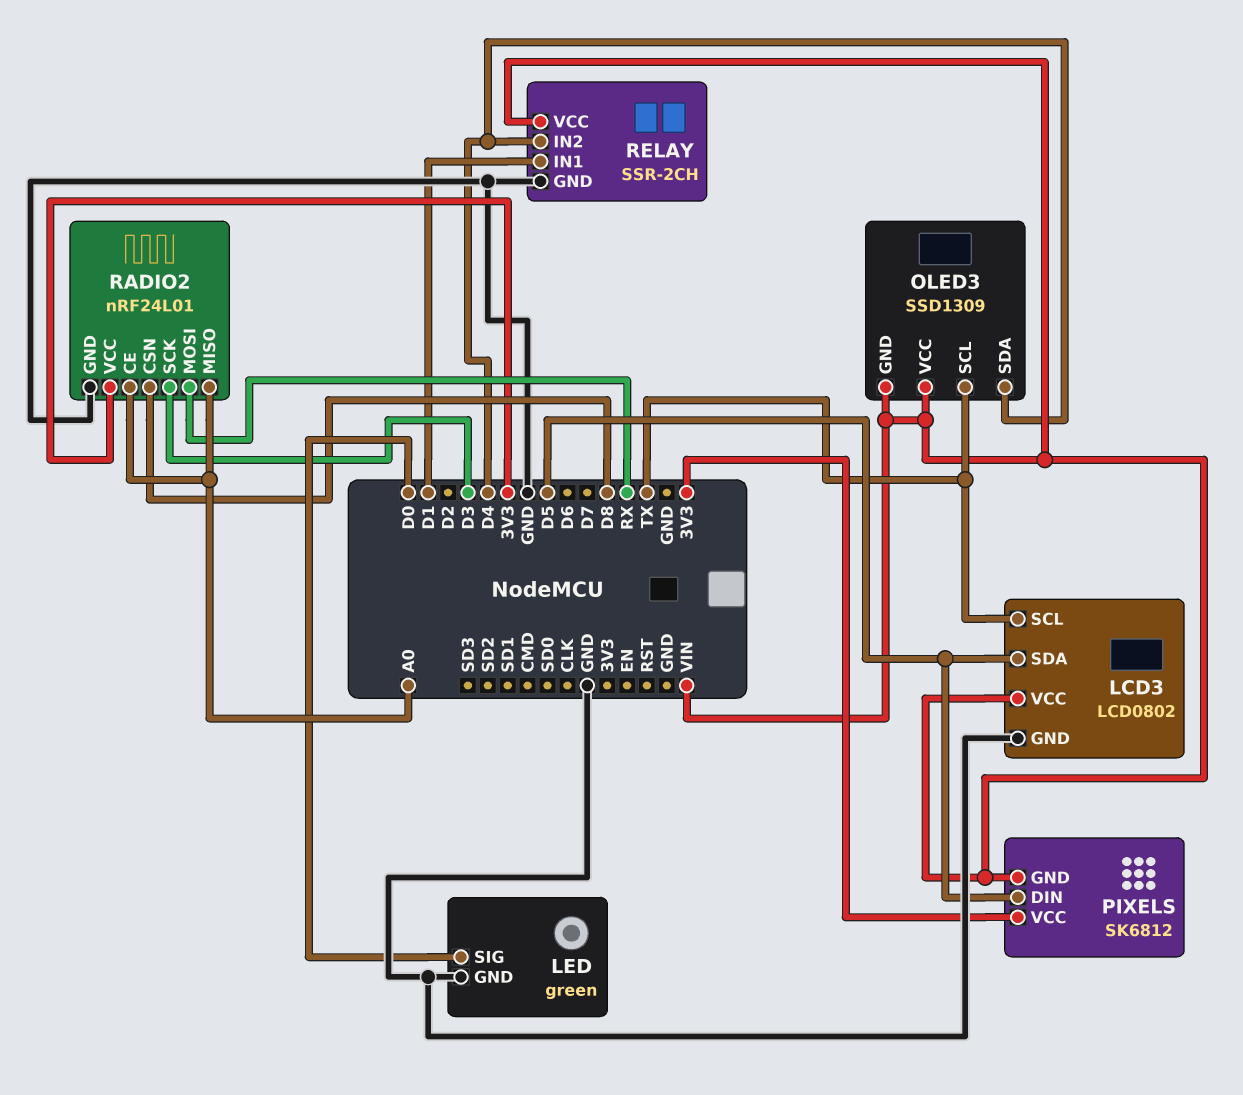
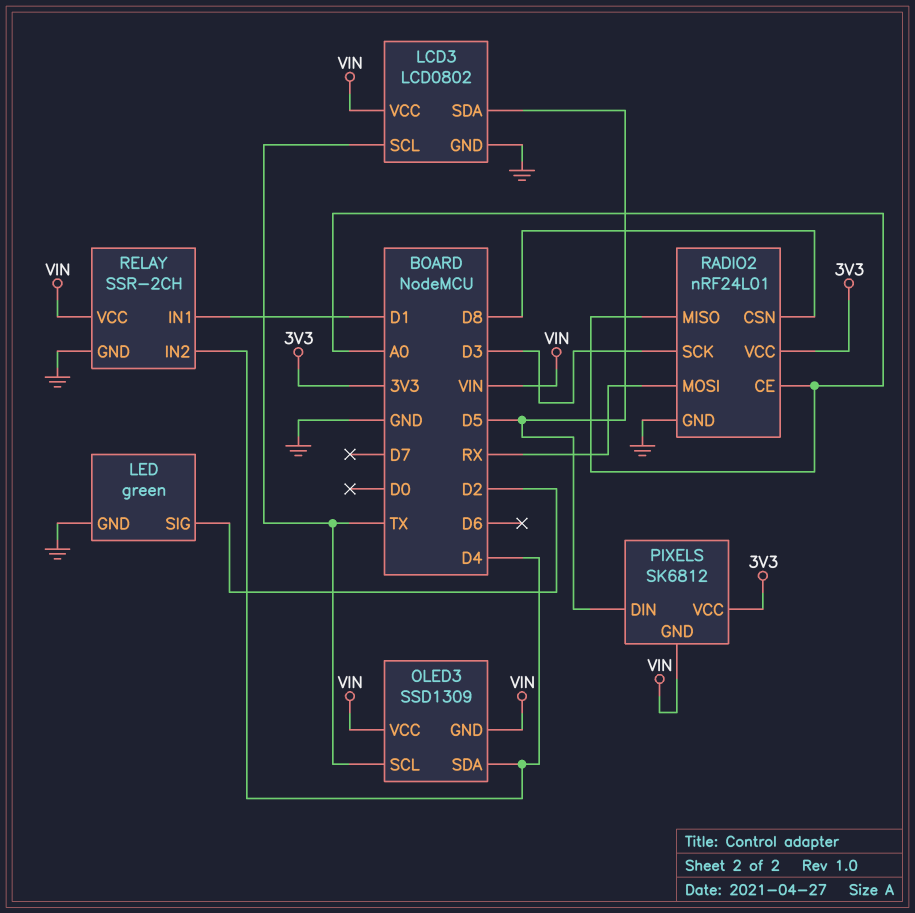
LED pin SIG: D0 -> D2

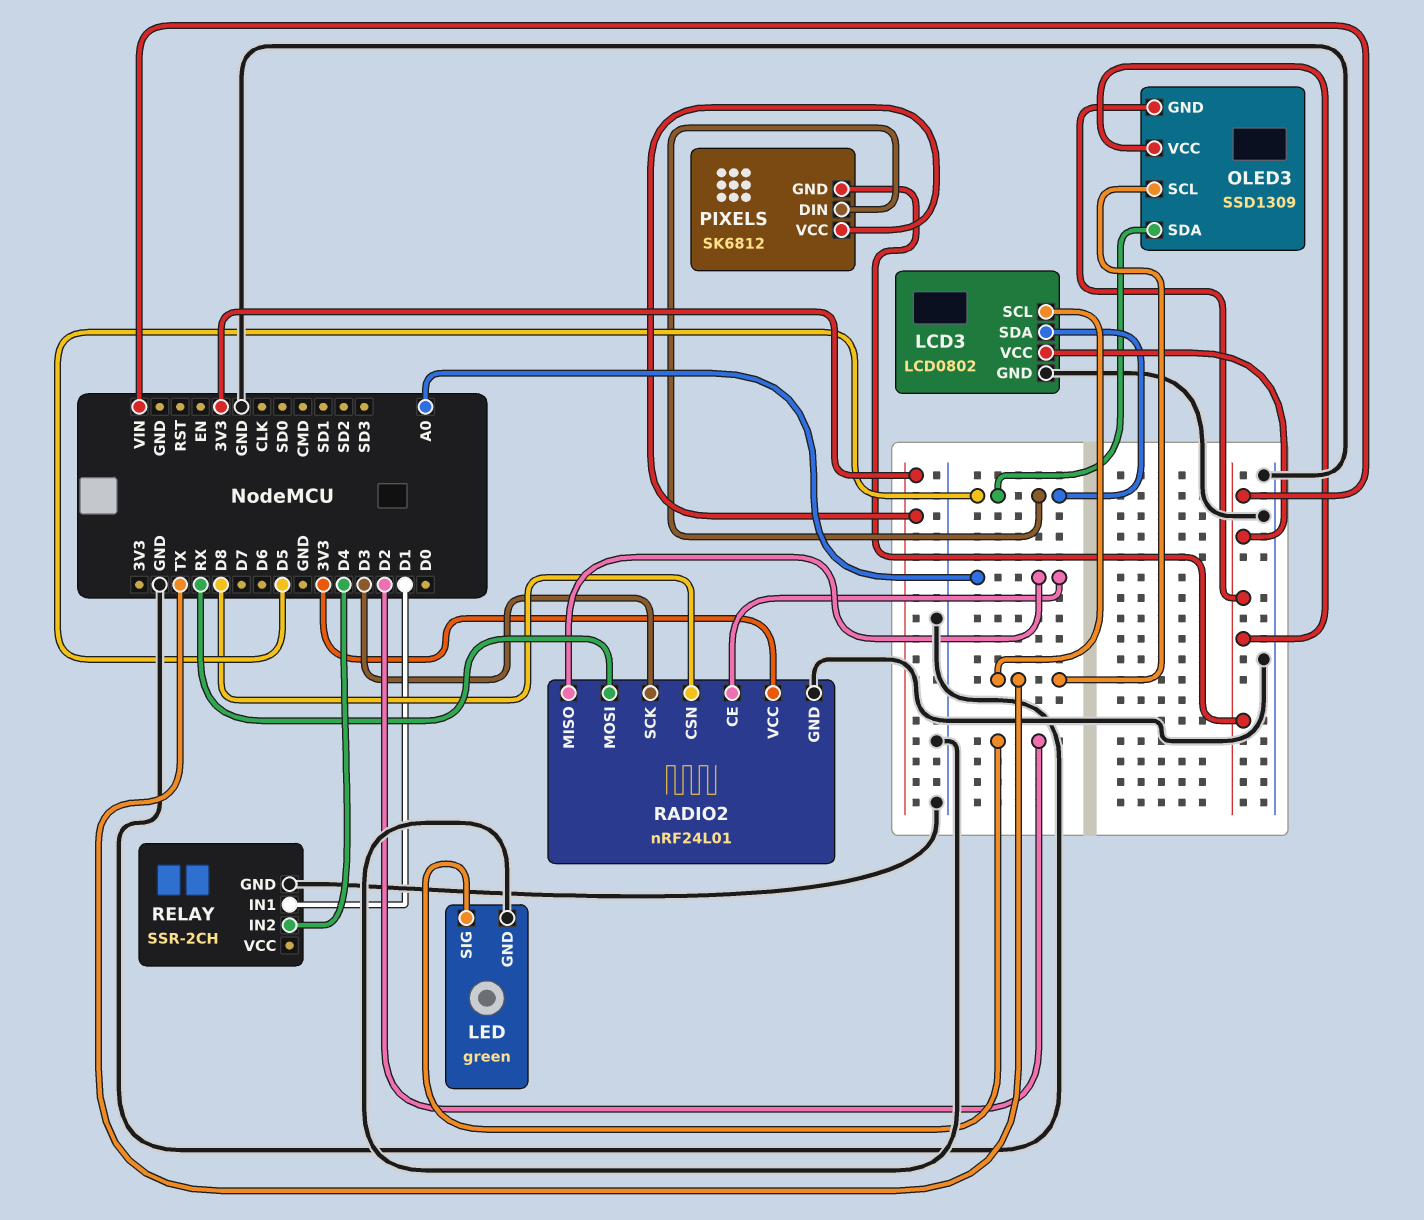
OLED3 pin SDA: D4 -> D5
RELAY pin VCC: VIN -> none

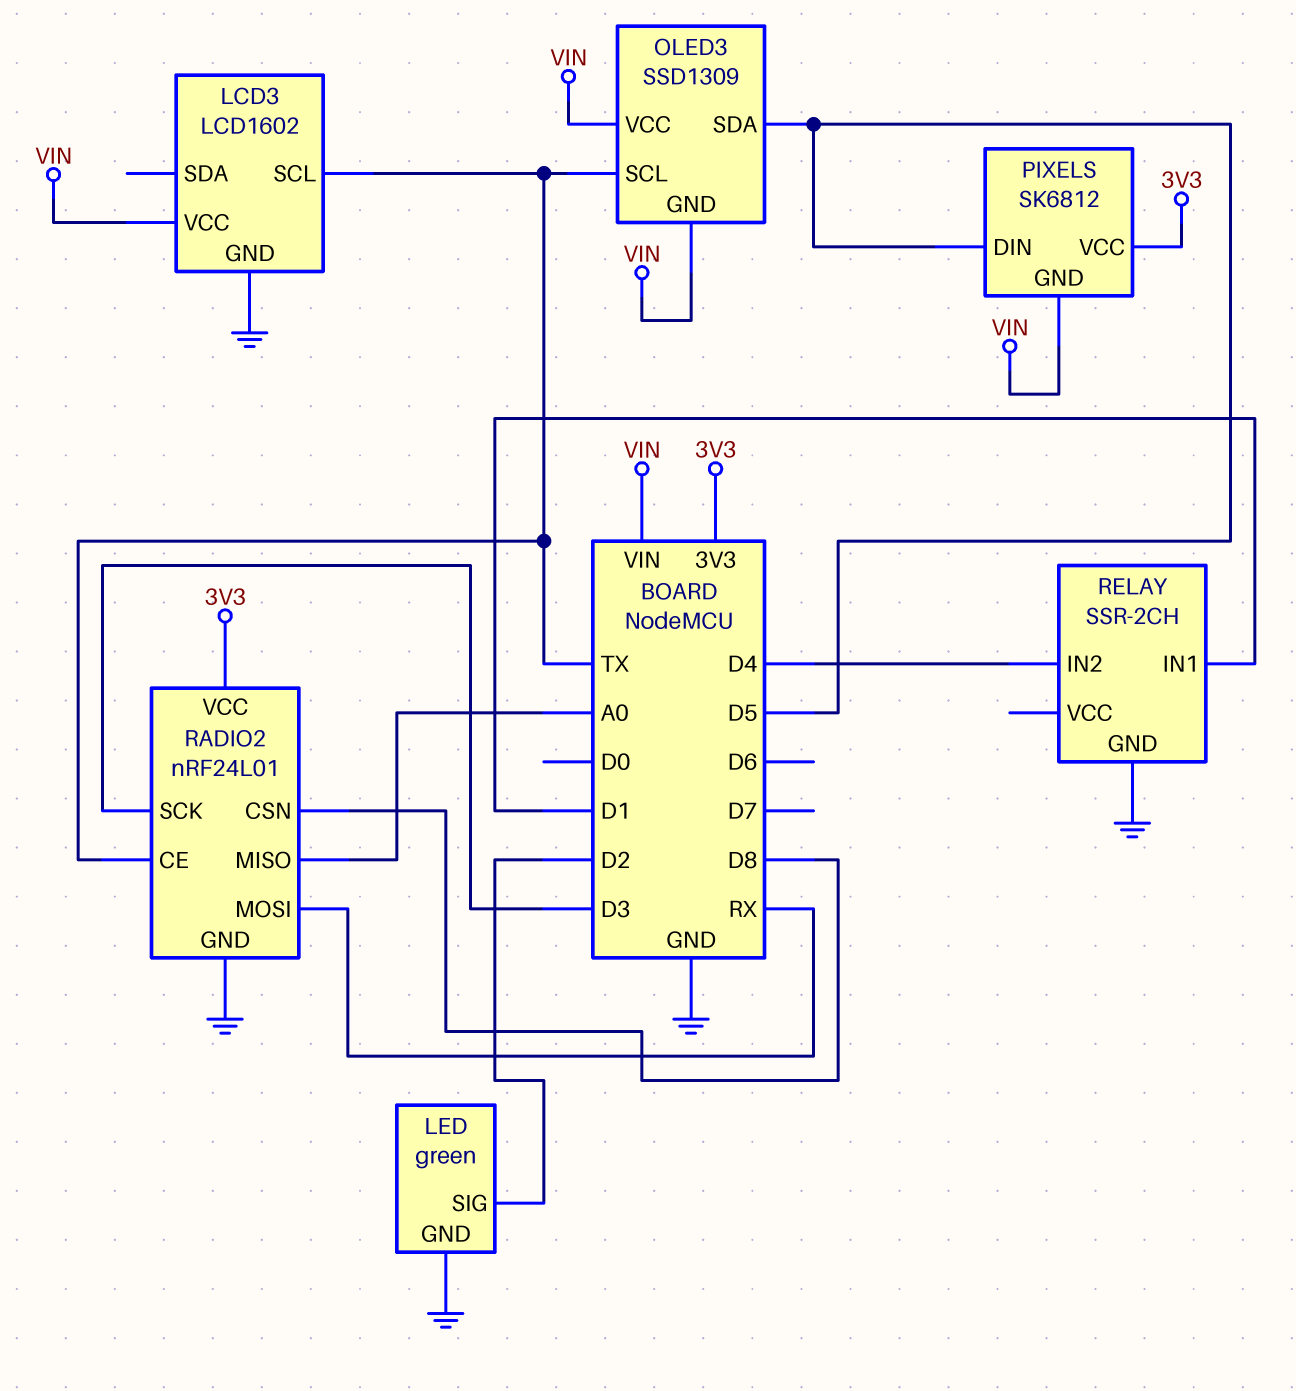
LCD3: LCD0802 -> LCD1602
LCD3 pin SDA: D5 -> none
RADIO2 pin CE: A0 -> TX

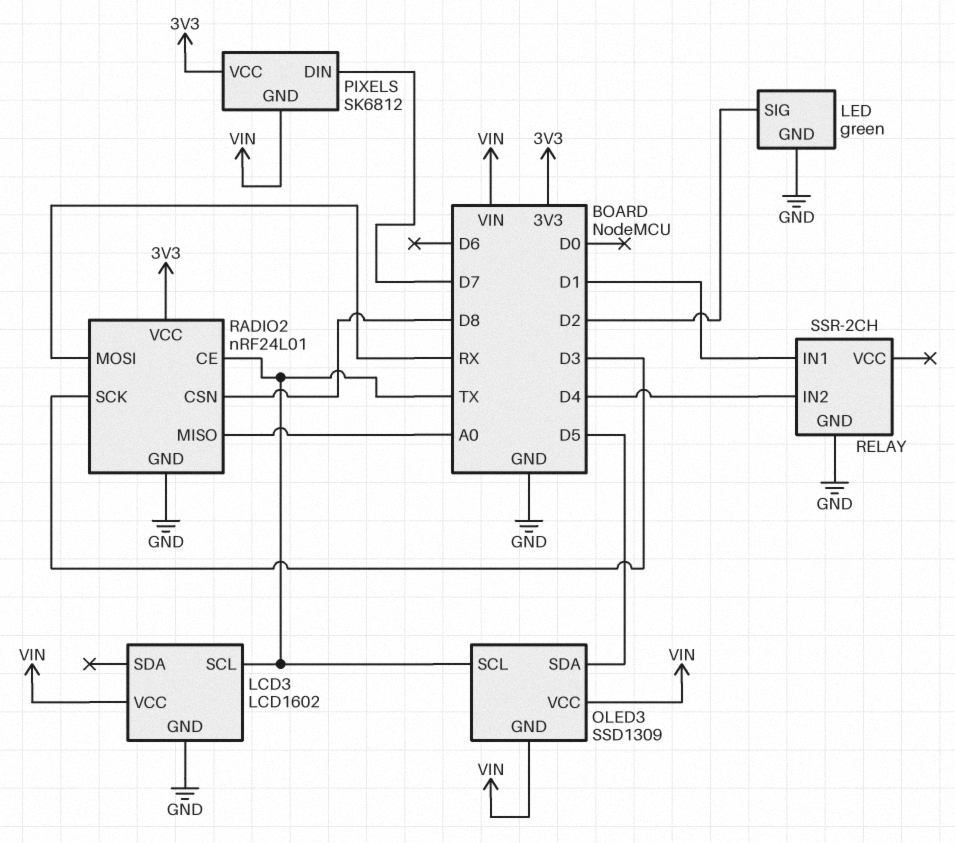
PIXELS pin DIN: D5 -> D7

